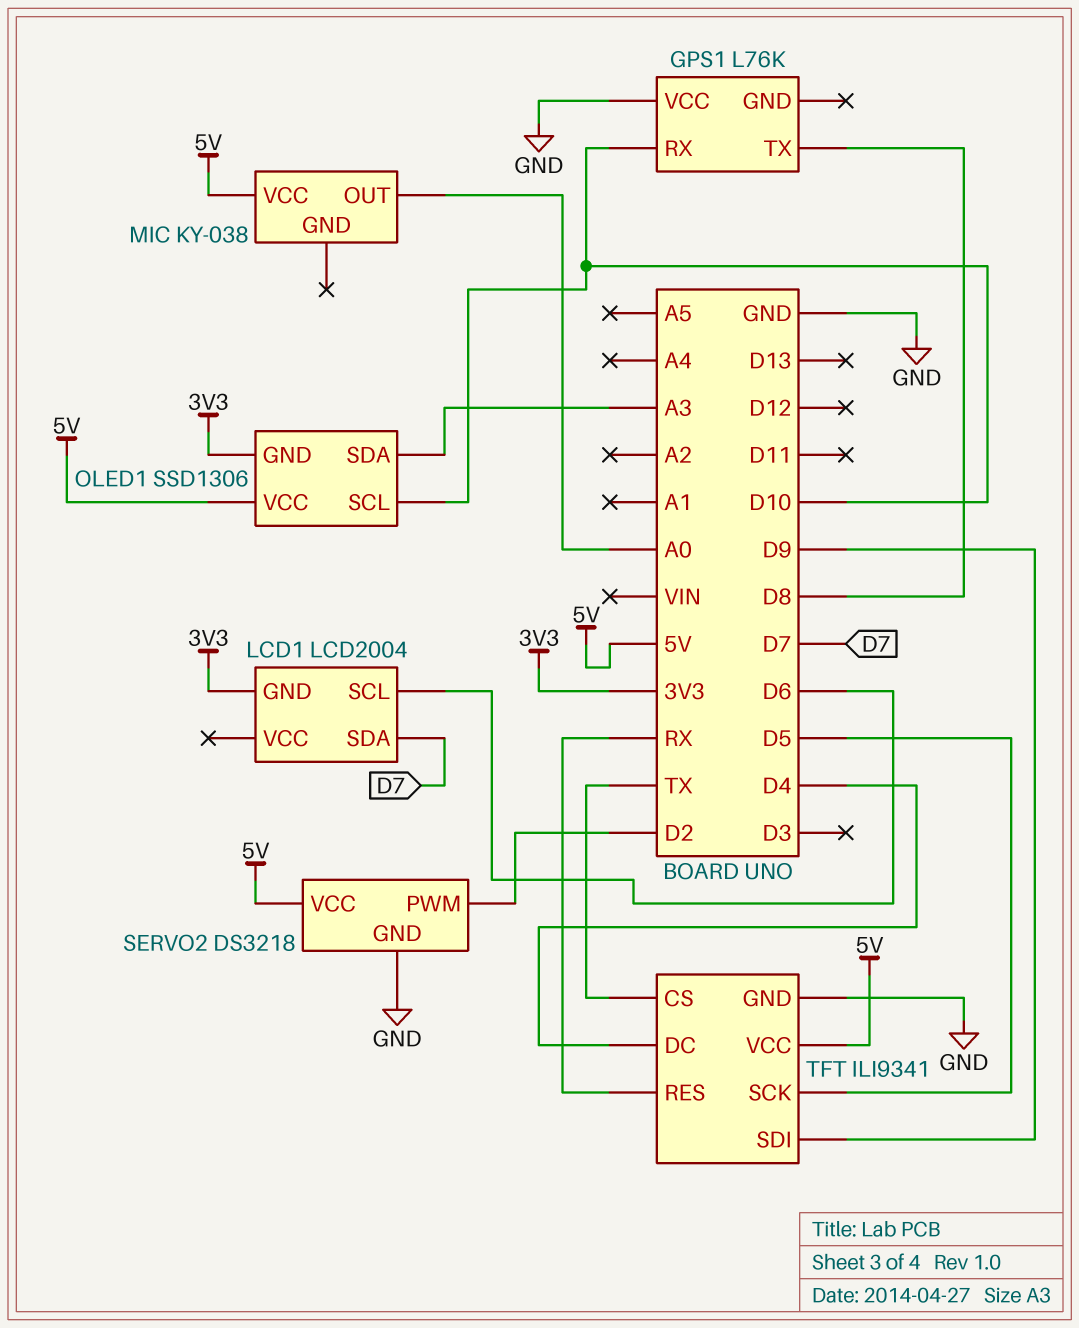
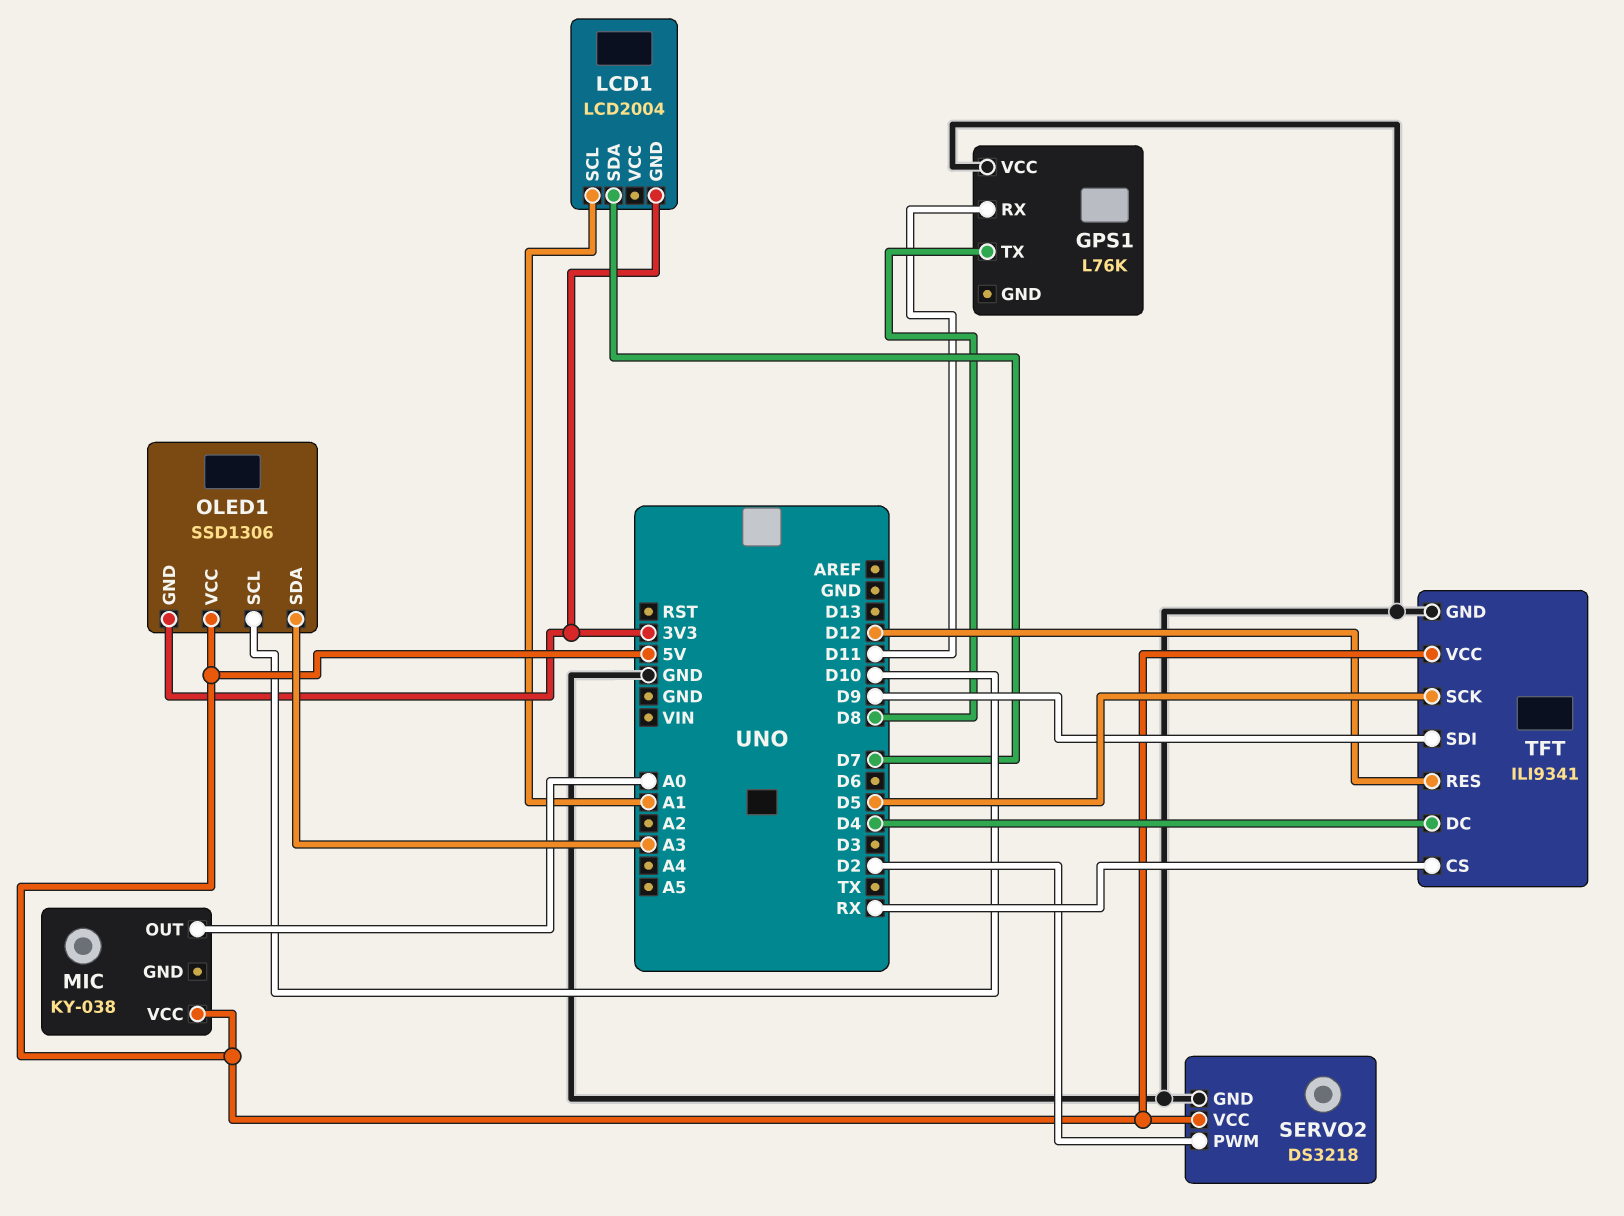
GPS1 pin RX: D10 -> D11
LCD1 pin SCL: D6 -> A1
TFT pin CS: TX -> RX
TFT pin RES: RX -> D12

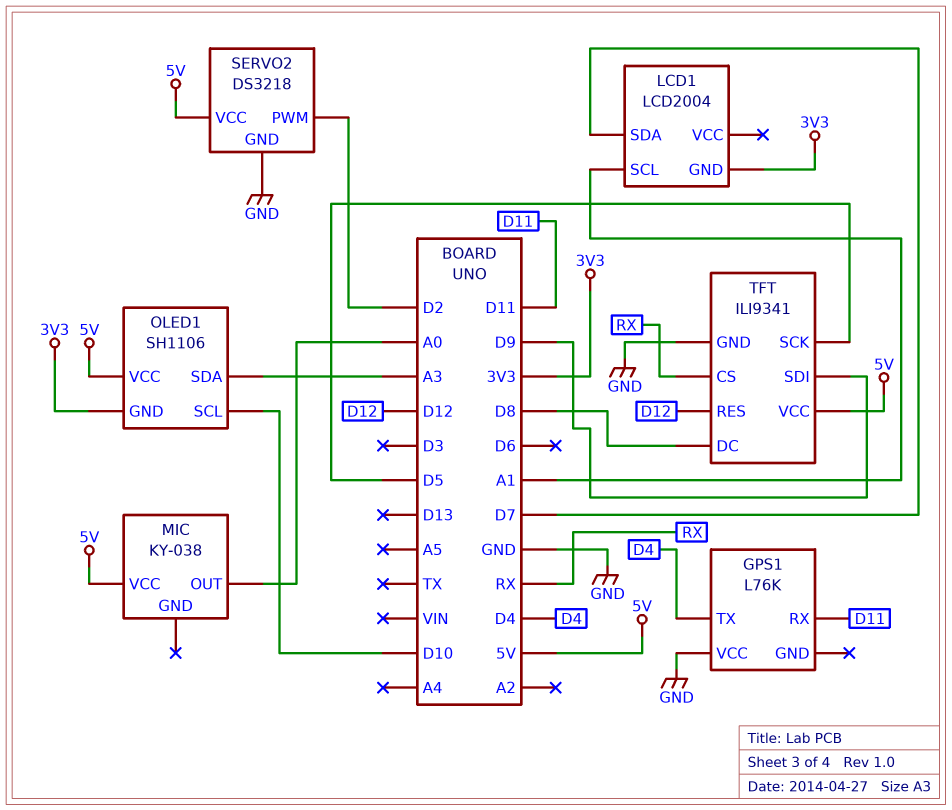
GPS1 pin TX: D8 -> D4
OLED1: SSD1306 -> SH1106
TFT pin DC: D4 -> D8

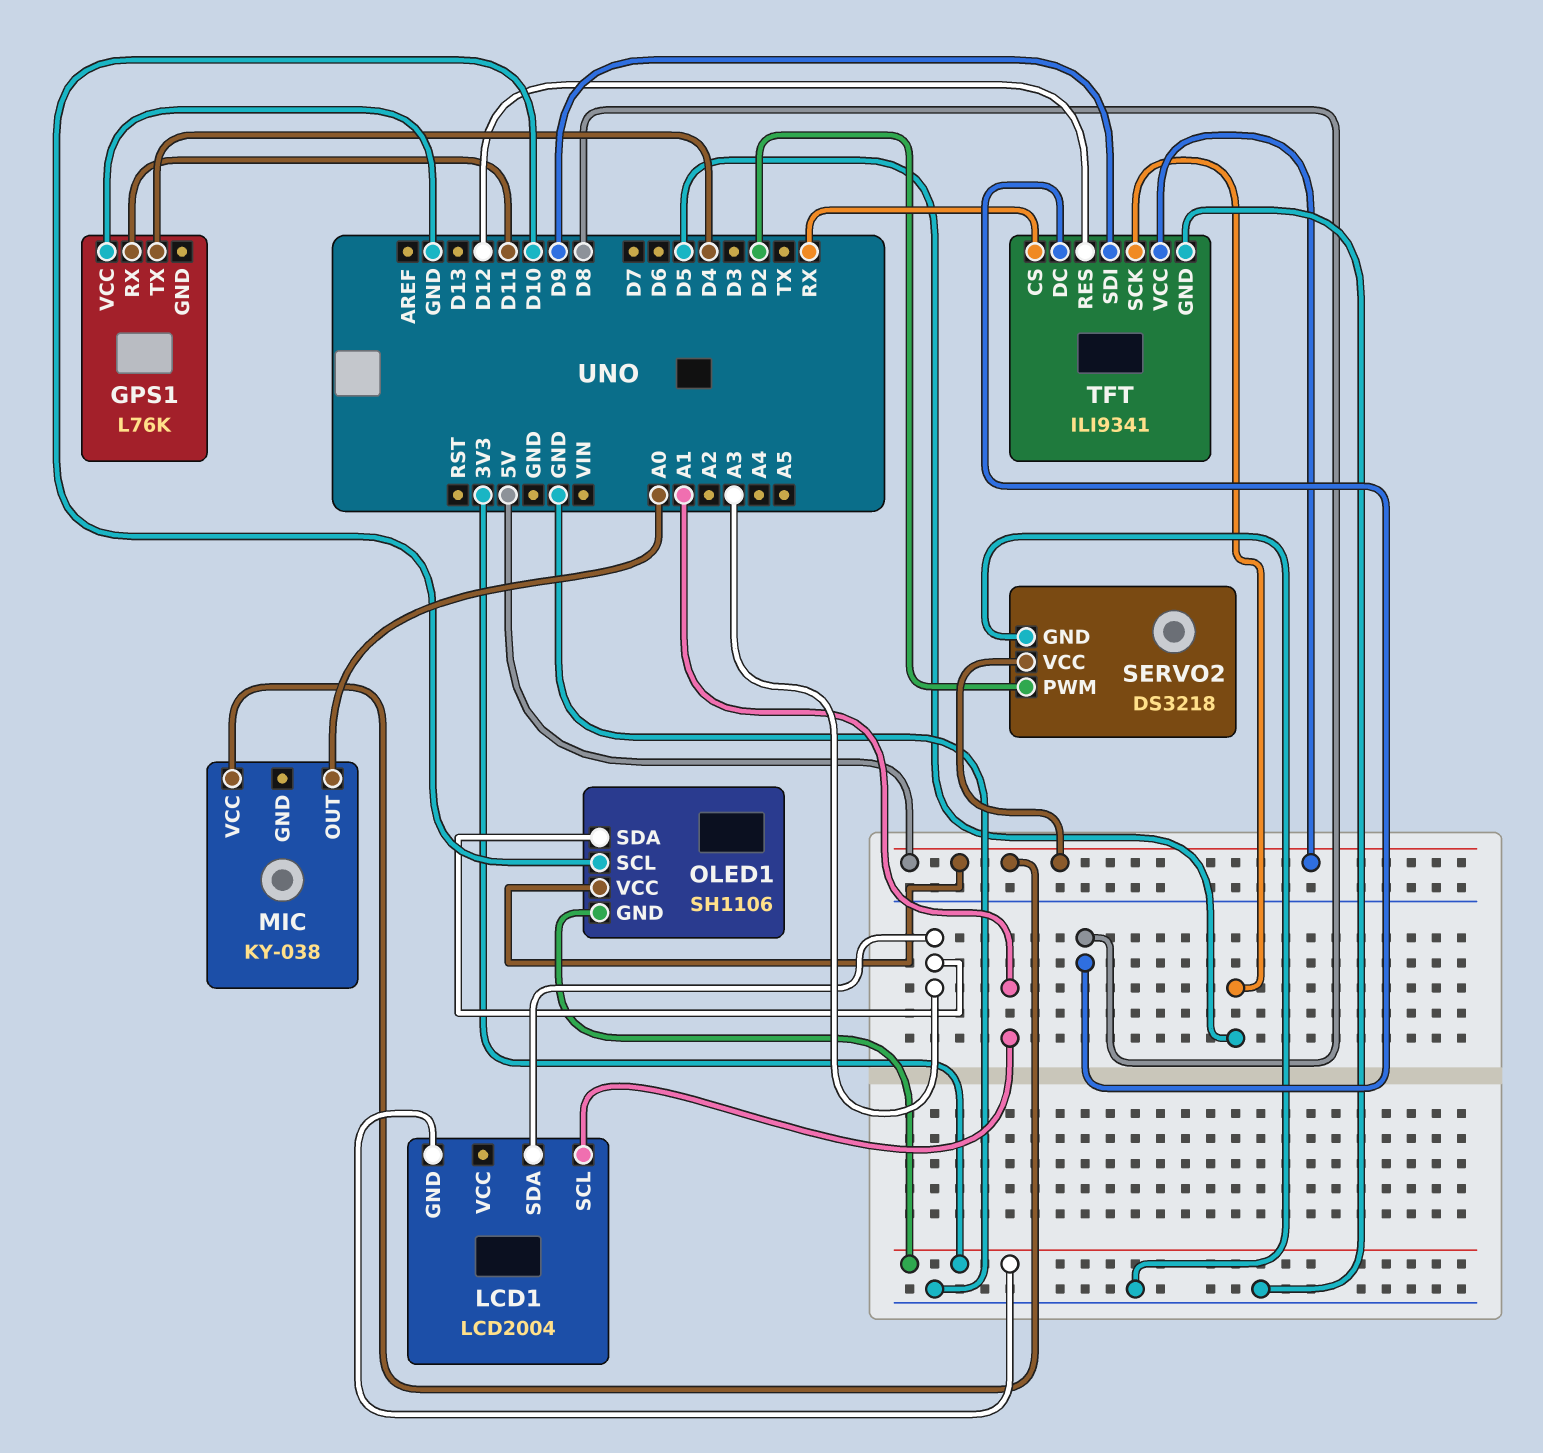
LCD1 pin SDA: D7 -> A3

